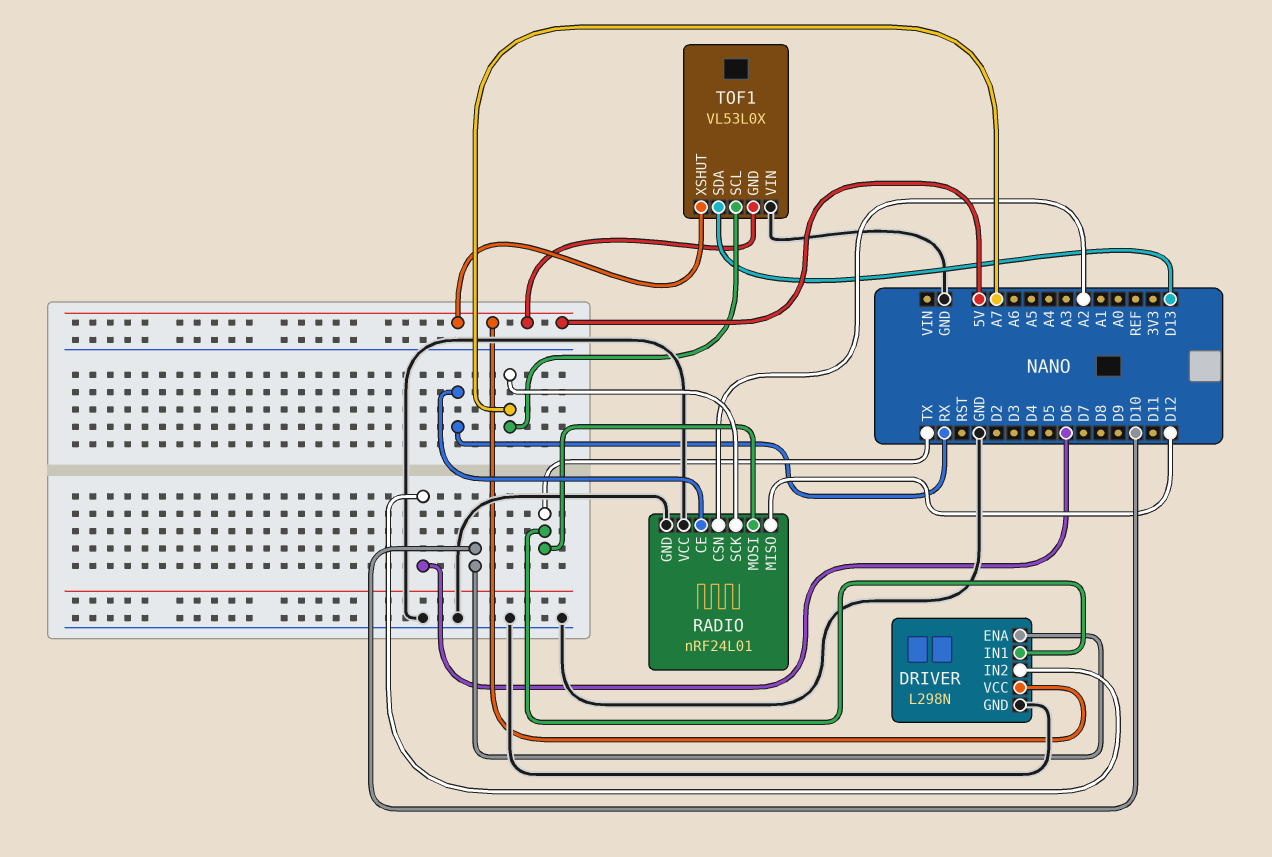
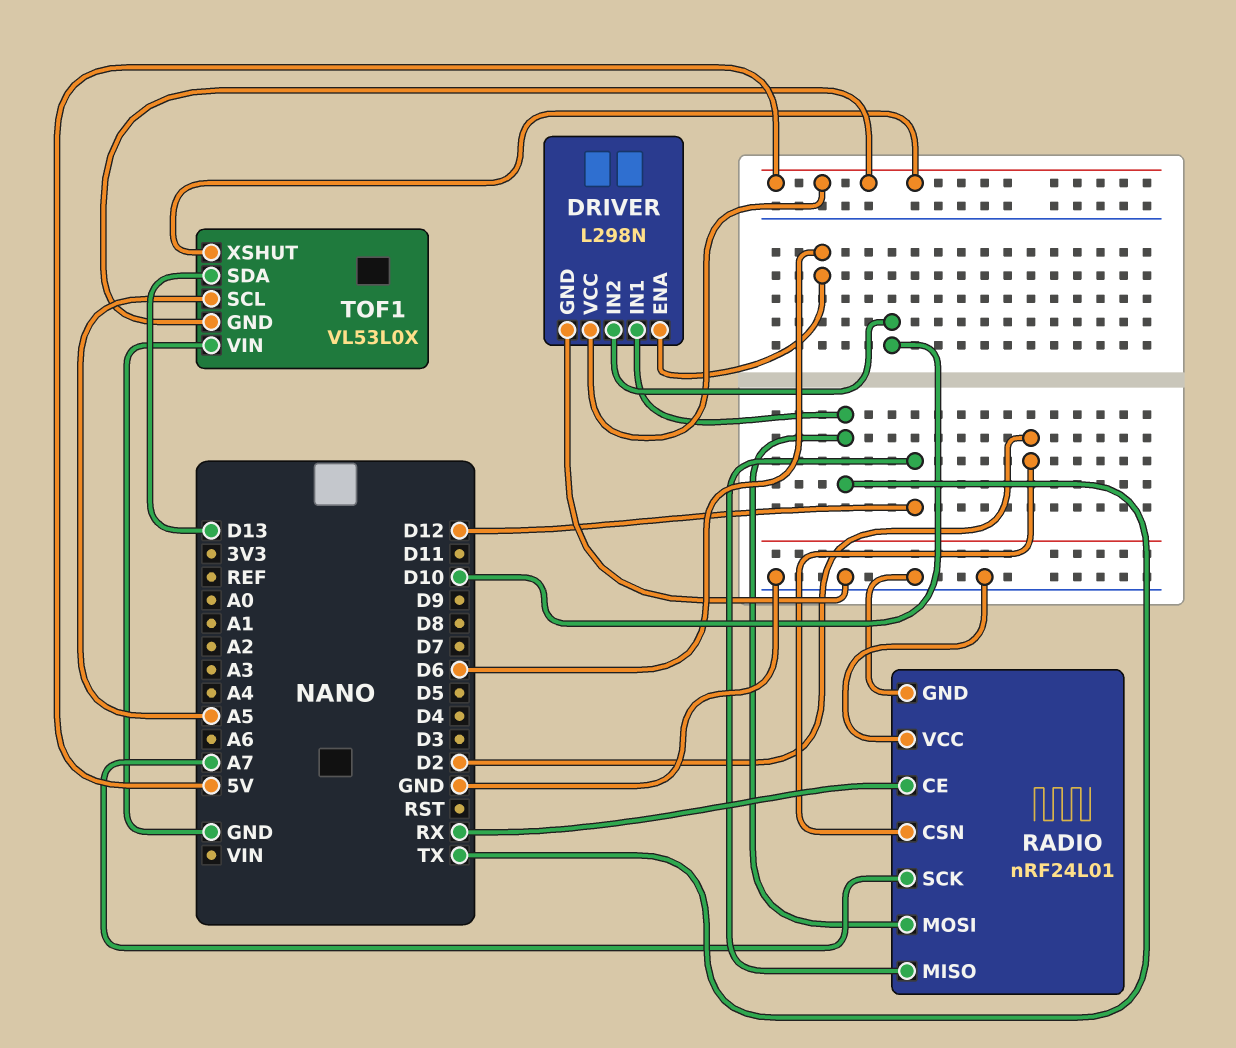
DRIVER pin ENA: D10 -> D6
DRIVER pin IN2: D6 -> D10
RADIO pin CSN: A2 -> D2
TOF1 pin SCL: A7 -> A5

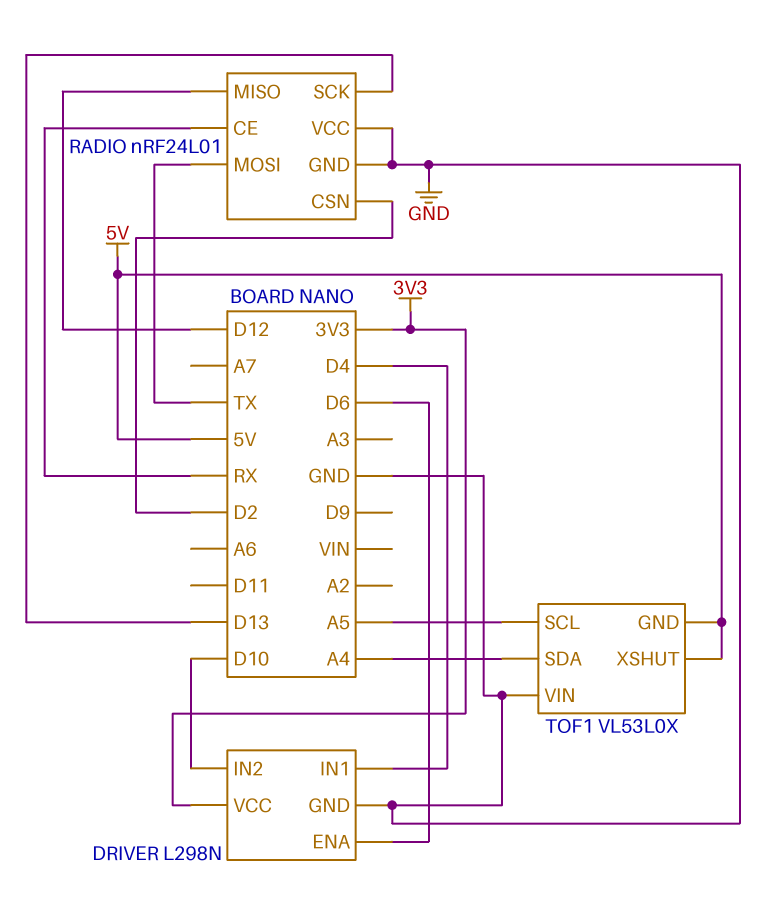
DRIVER pin IN1: TX -> D4
DRIVER pin VCC: 5V -> 3V3
RADIO pin SCK: A7 -> D13
TOF1 pin SDA: D13 -> A4

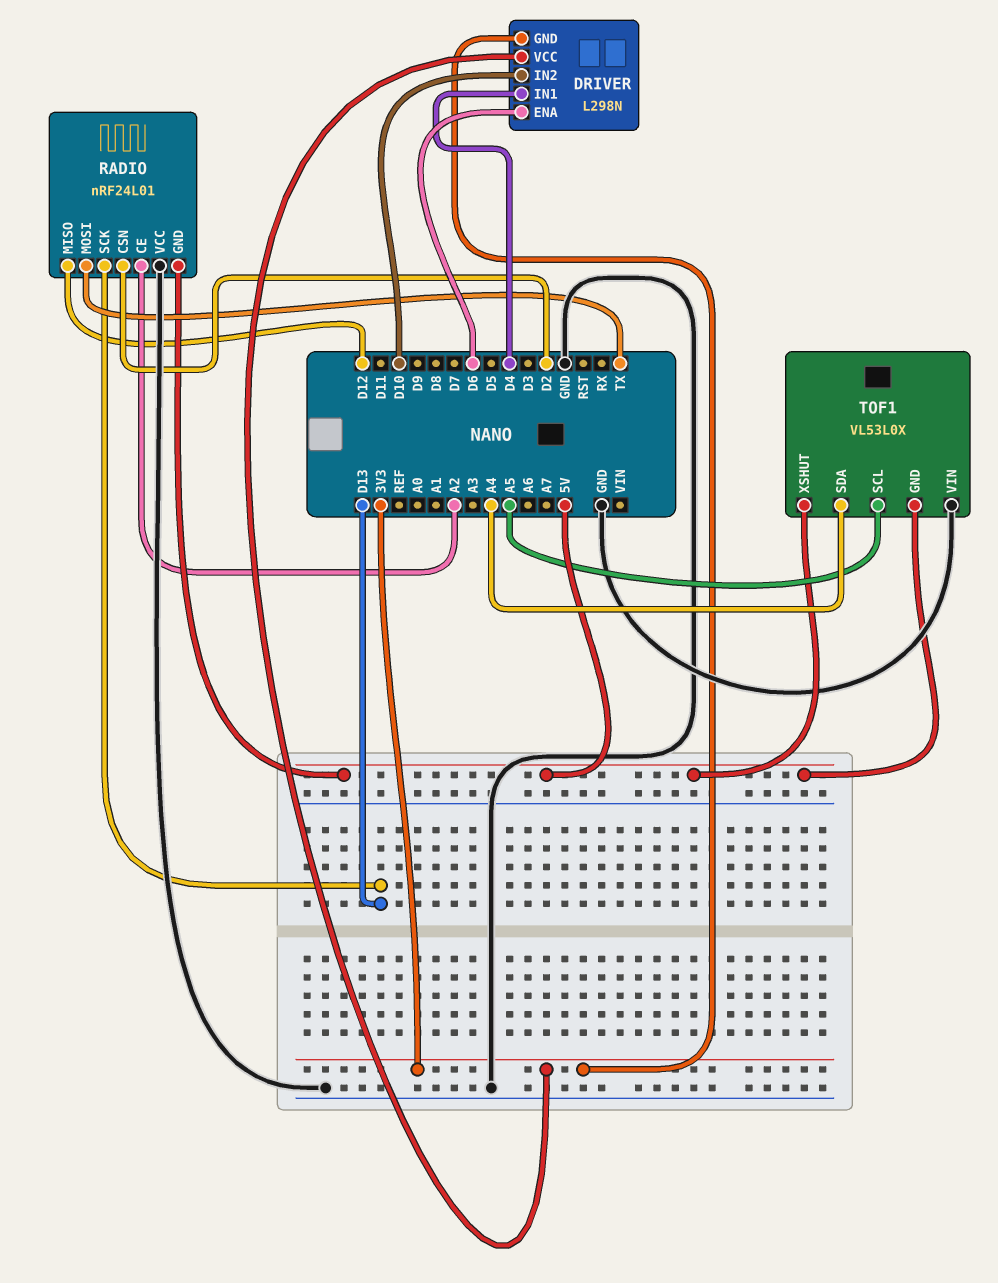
DRIVER pin GND: GND -> 3V3
RADIO pin CE: RX -> A2
RADIO pin GND: GND -> 5V

